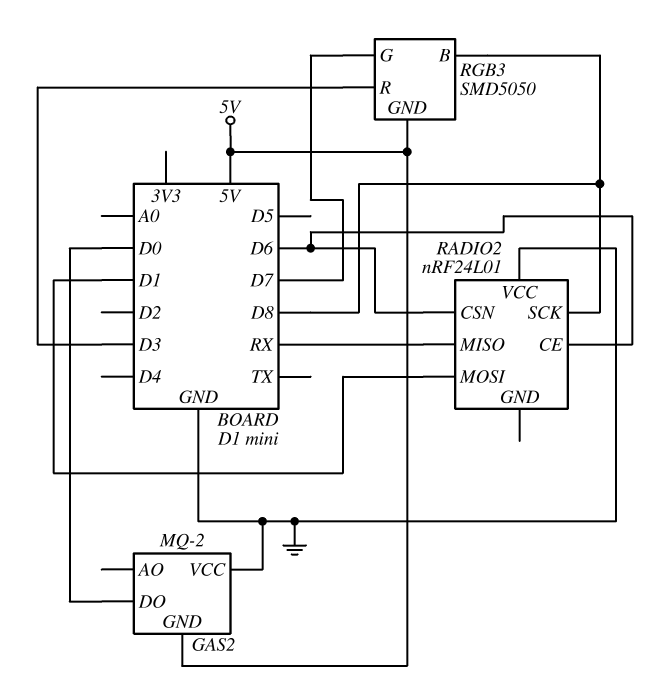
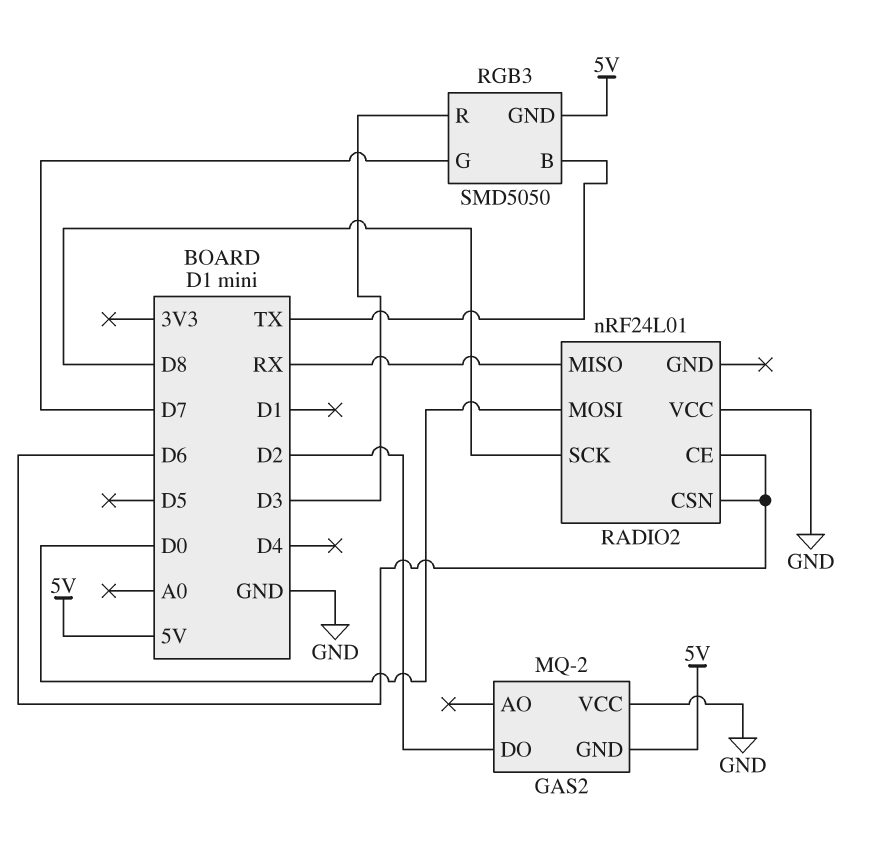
GAS2 pin DO: D0 -> D2
RADIO2 pin MOSI: D1 -> D0
RGB3 pin B: D8 -> TX

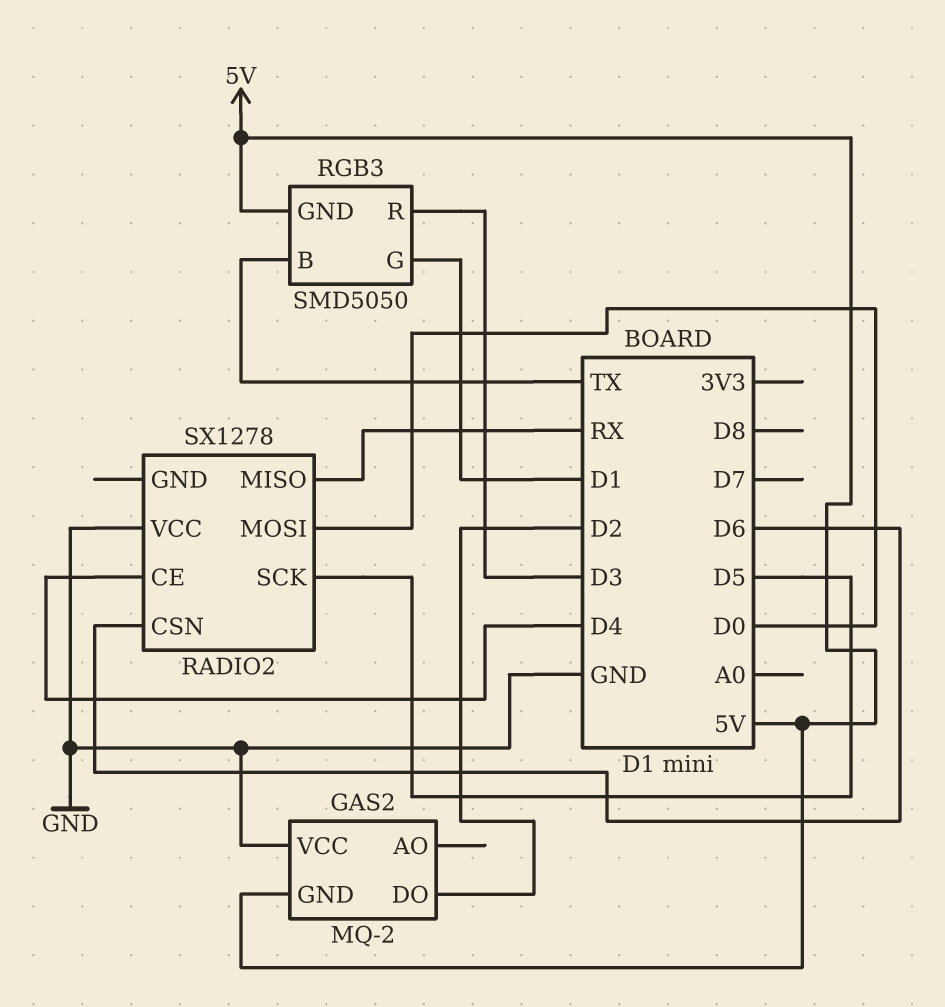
RADIO2: nRF24L01 -> SX1278
RADIO2 pin CE: D6 -> D4
RADIO2 pin SCK: D8 -> D5
RGB3 pin G: D7 -> D1

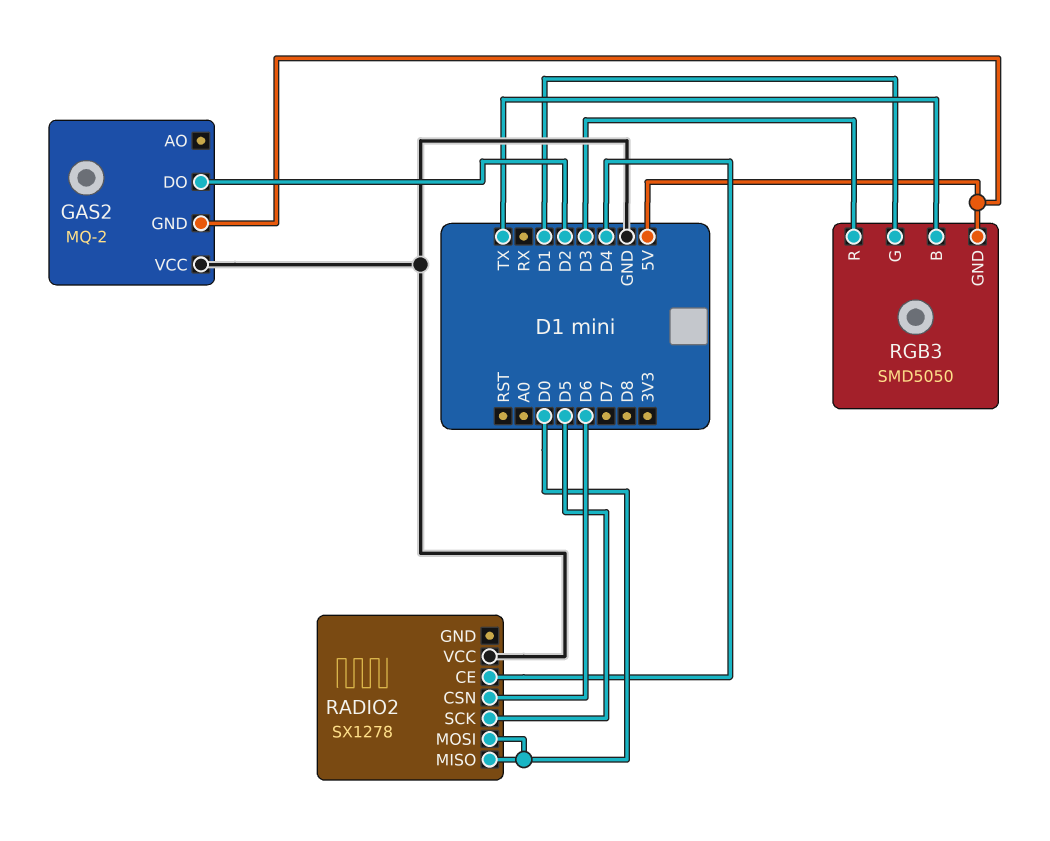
RADIO2 pin MISO: RX -> D0

